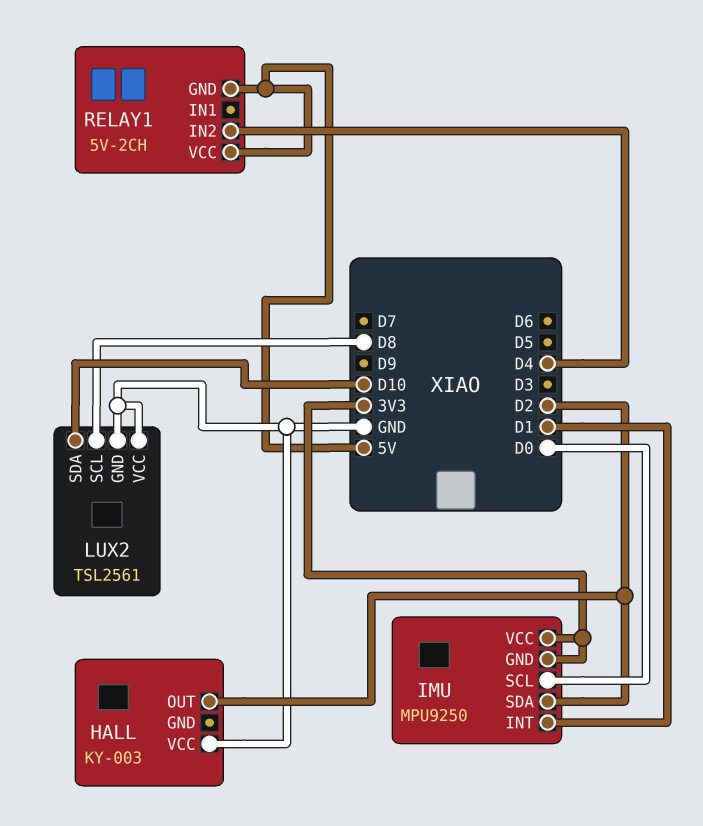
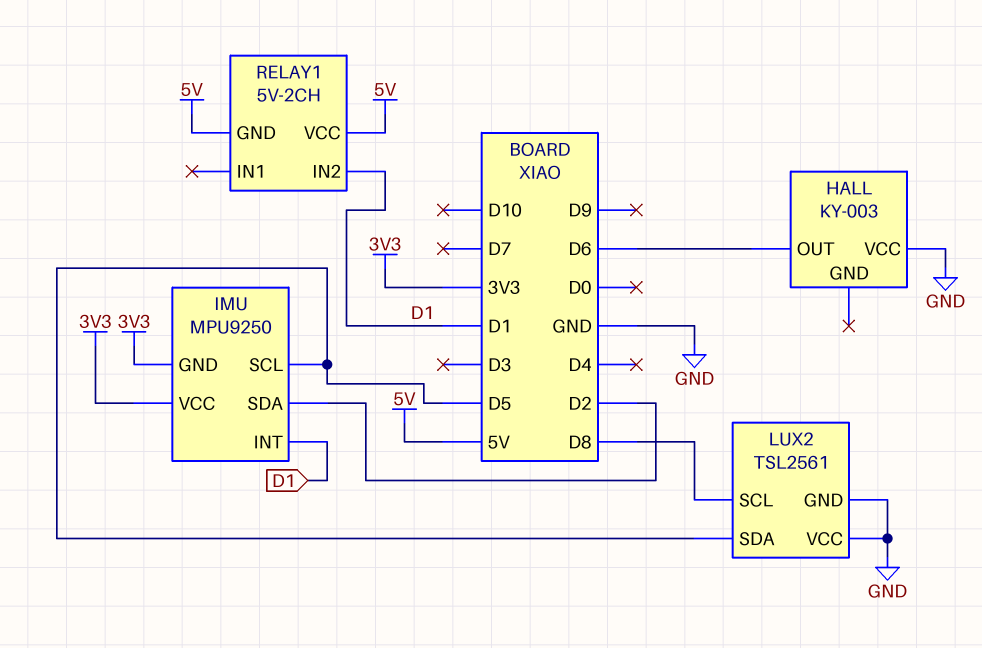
HALL pin OUT: D2 -> D6
IMU pin SCL: D0 -> D5
LUX2 pin SDA: D10 -> D5
RELAY1 pin IN2: D4 -> D1

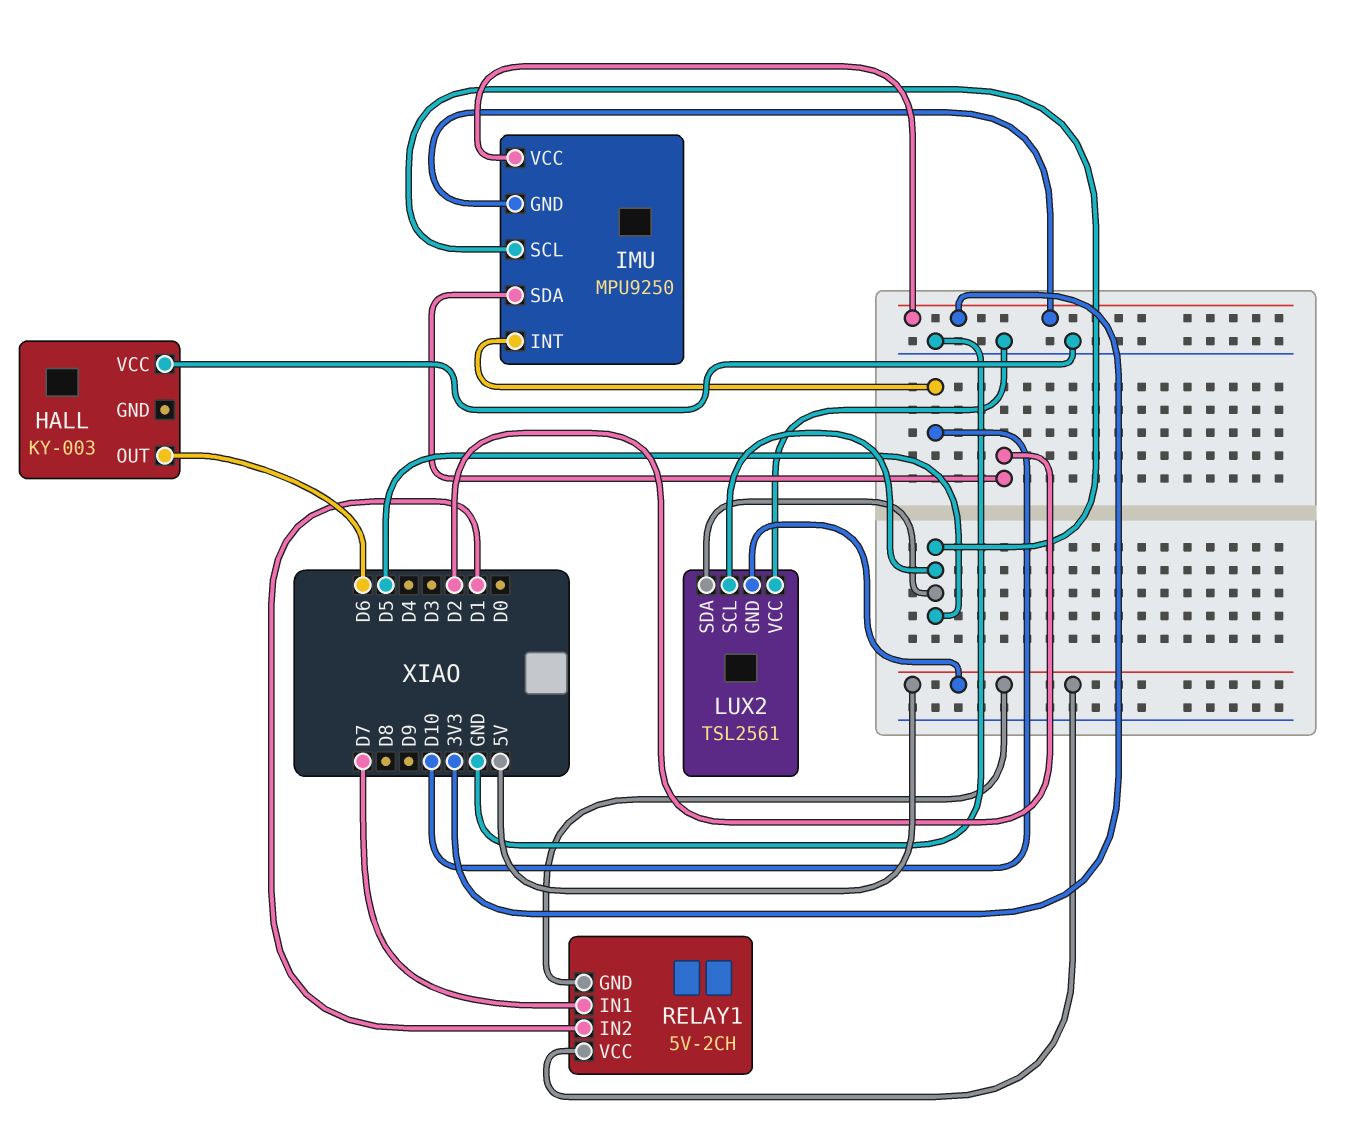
IMU pin INT: D1 -> D10
LUX2 pin GND: GND -> 5V
LUX2 pin SCL: D8 -> D5
RELAY1 pin IN1: none -> D7

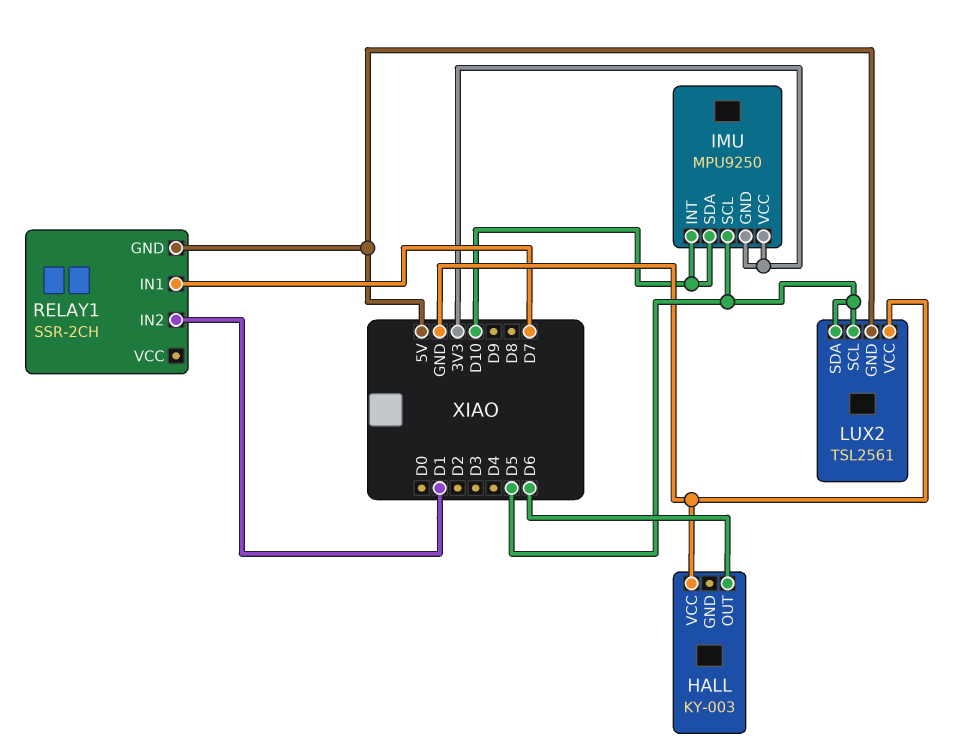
IMU pin SDA: D2 -> D10
RELAY1: 5V-2CH -> SSR-2CH
RELAY1 pin VCC: 5V -> none

